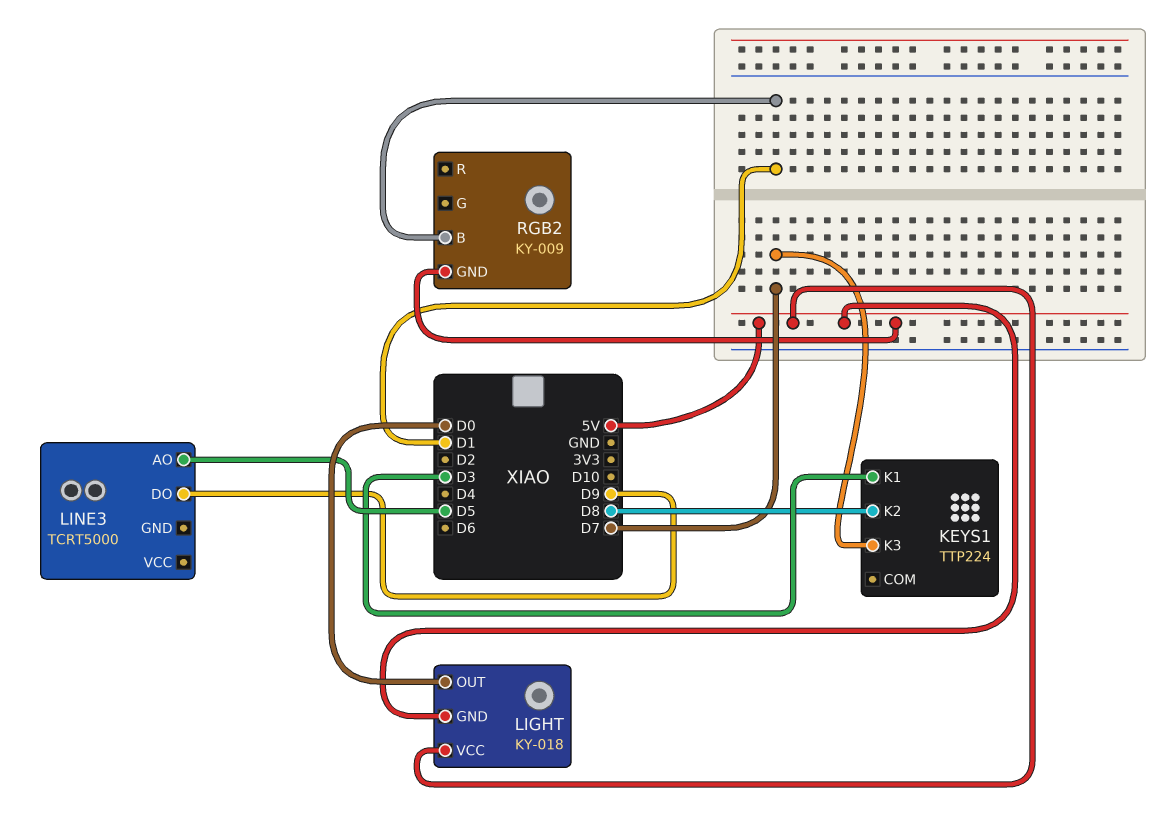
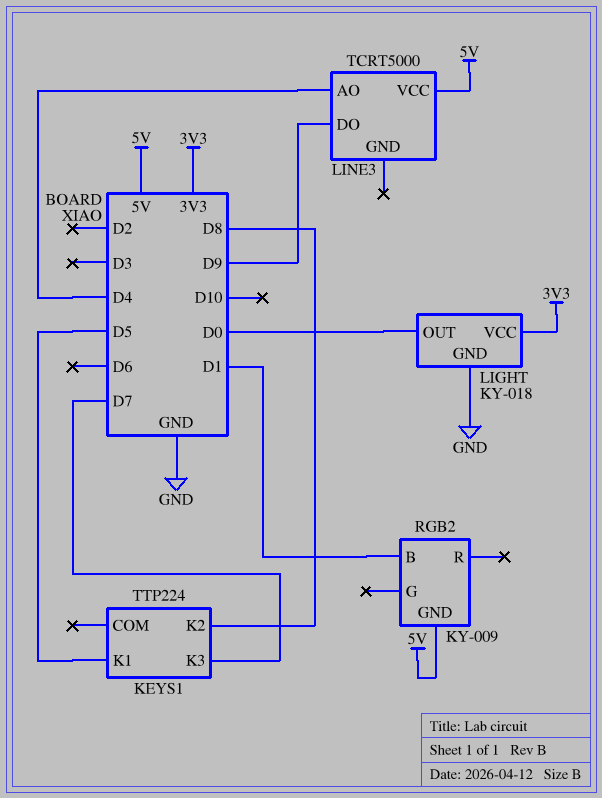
KEYS1 pin K1: D3 -> D5
LIGHT pin GND: 5V -> GND
LIGHT pin VCC: 5V -> 3V3
LINE3 pin AO: D5 -> D4
LINE3 pin VCC: none -> 5V

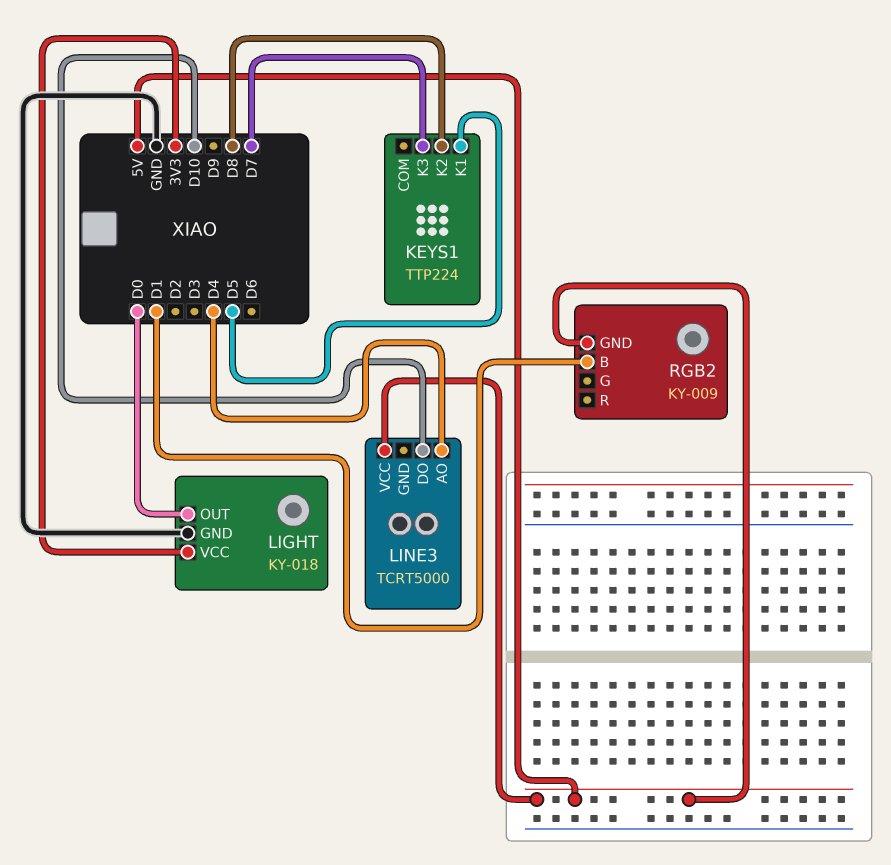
LINE3 pin DO: D9 -> D10

